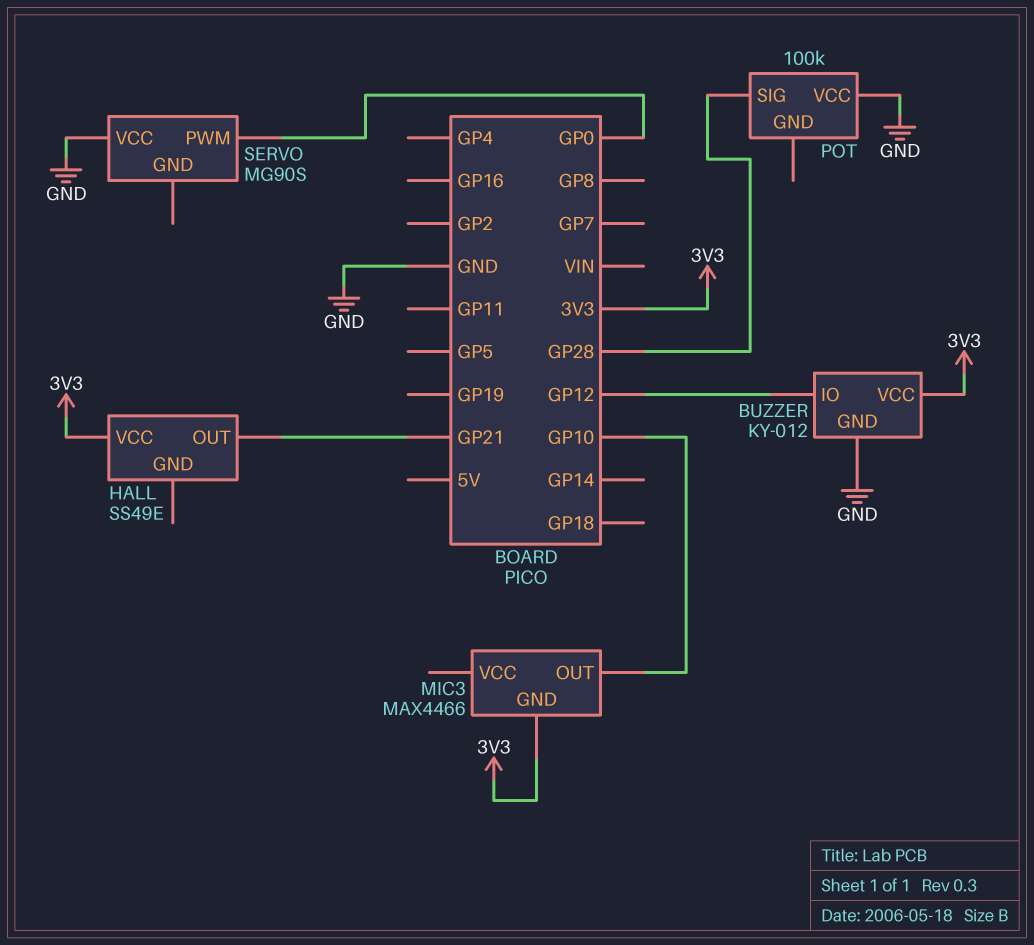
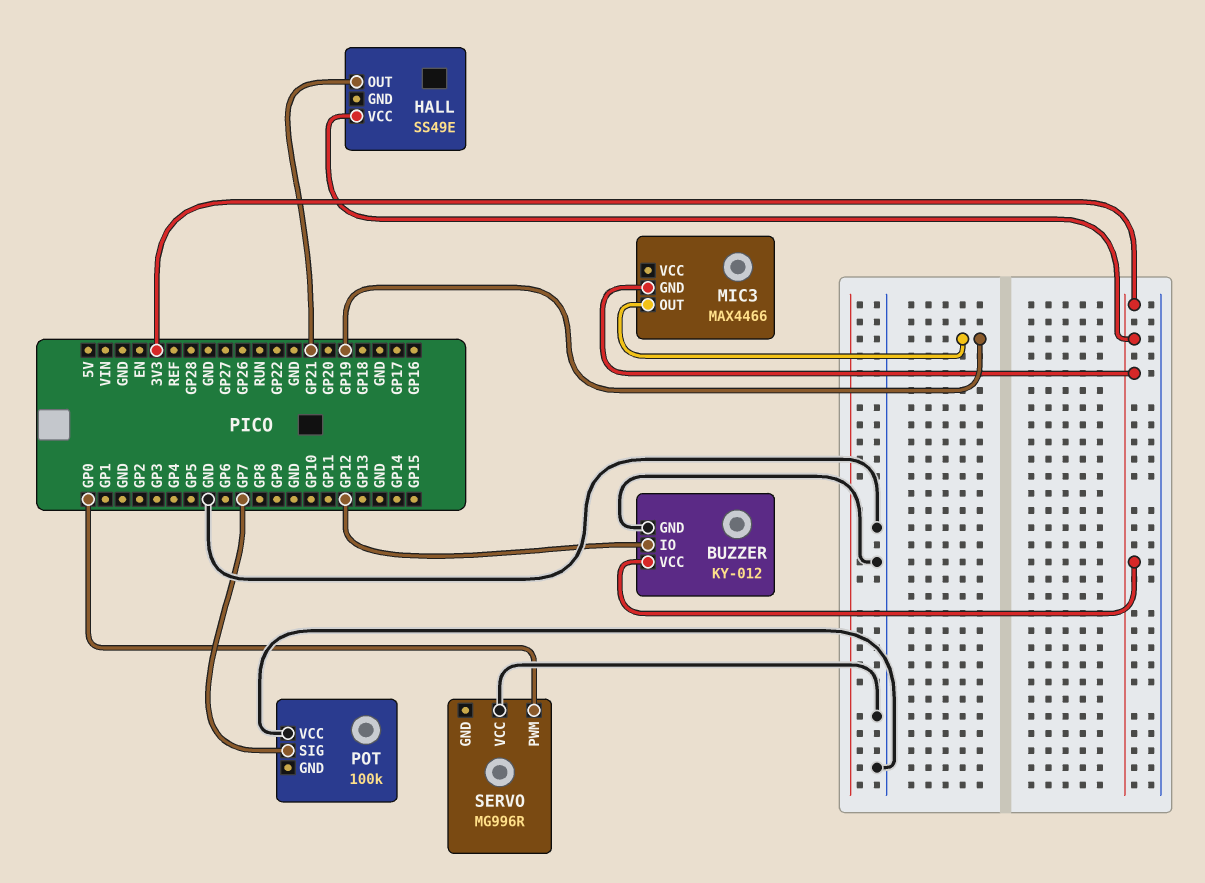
MIC3 pin OUT: GP10 -> GP19
POT pin SIG: GP28 -> GP7
SERVO: MG90S -> MG996R

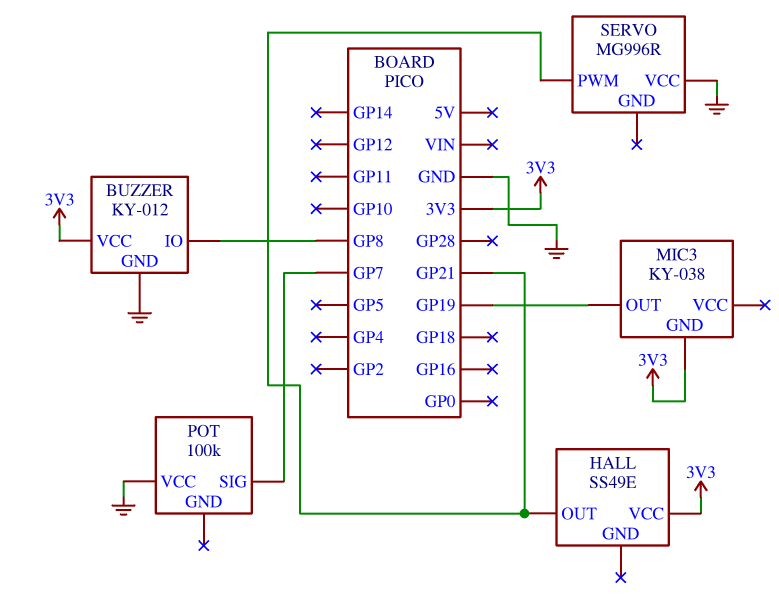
BUZZER pin IO: GP12 -> GP8
MIC3: MAX4466 -> KY-038
SERVO pin PWM: GP0 -> GP21

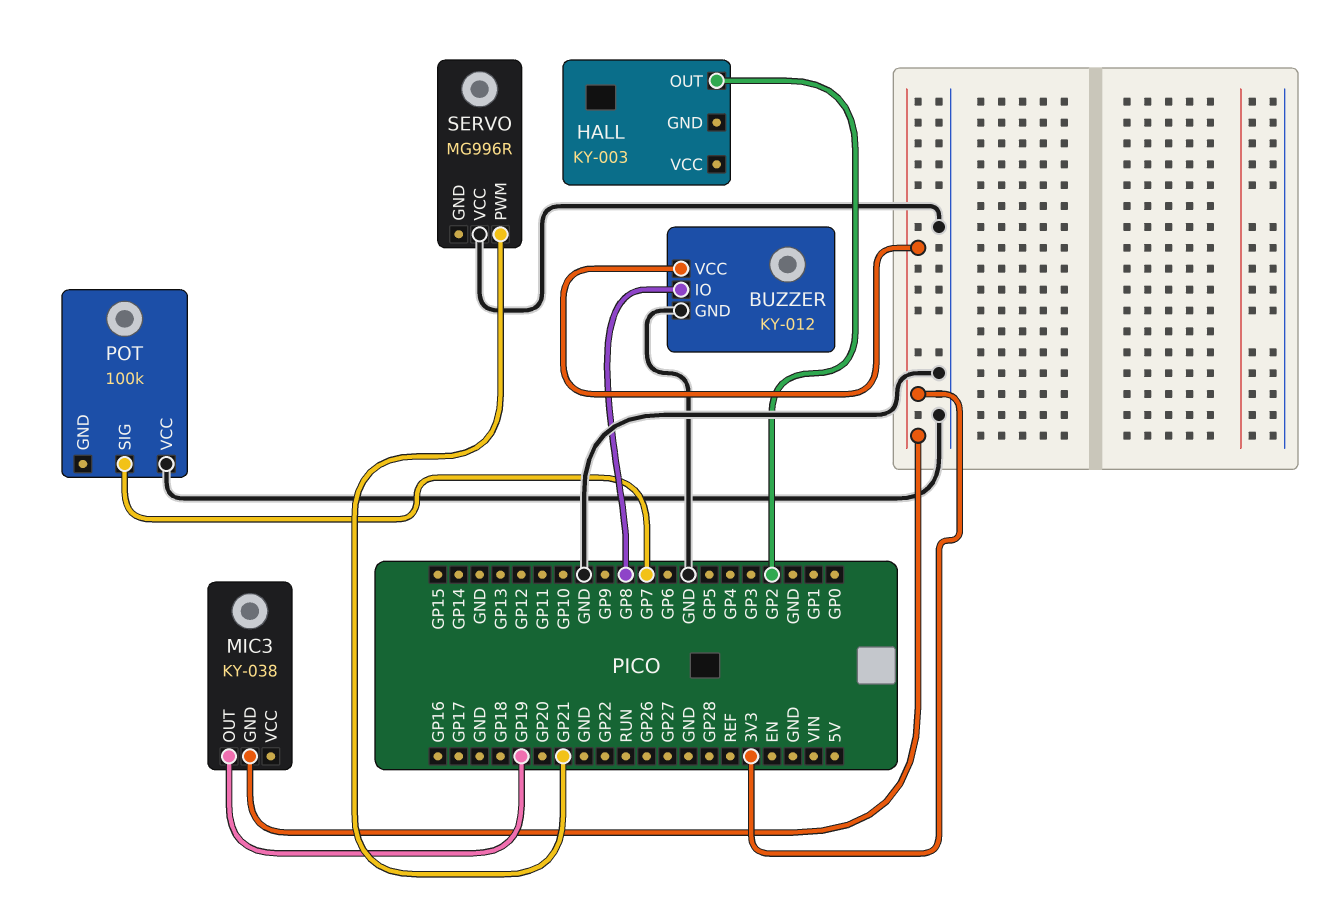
HALL: SS49E -> KY-003
HALL pin OUT: GP21 -> GP2
HALL pin VCC: 3V3 -> none

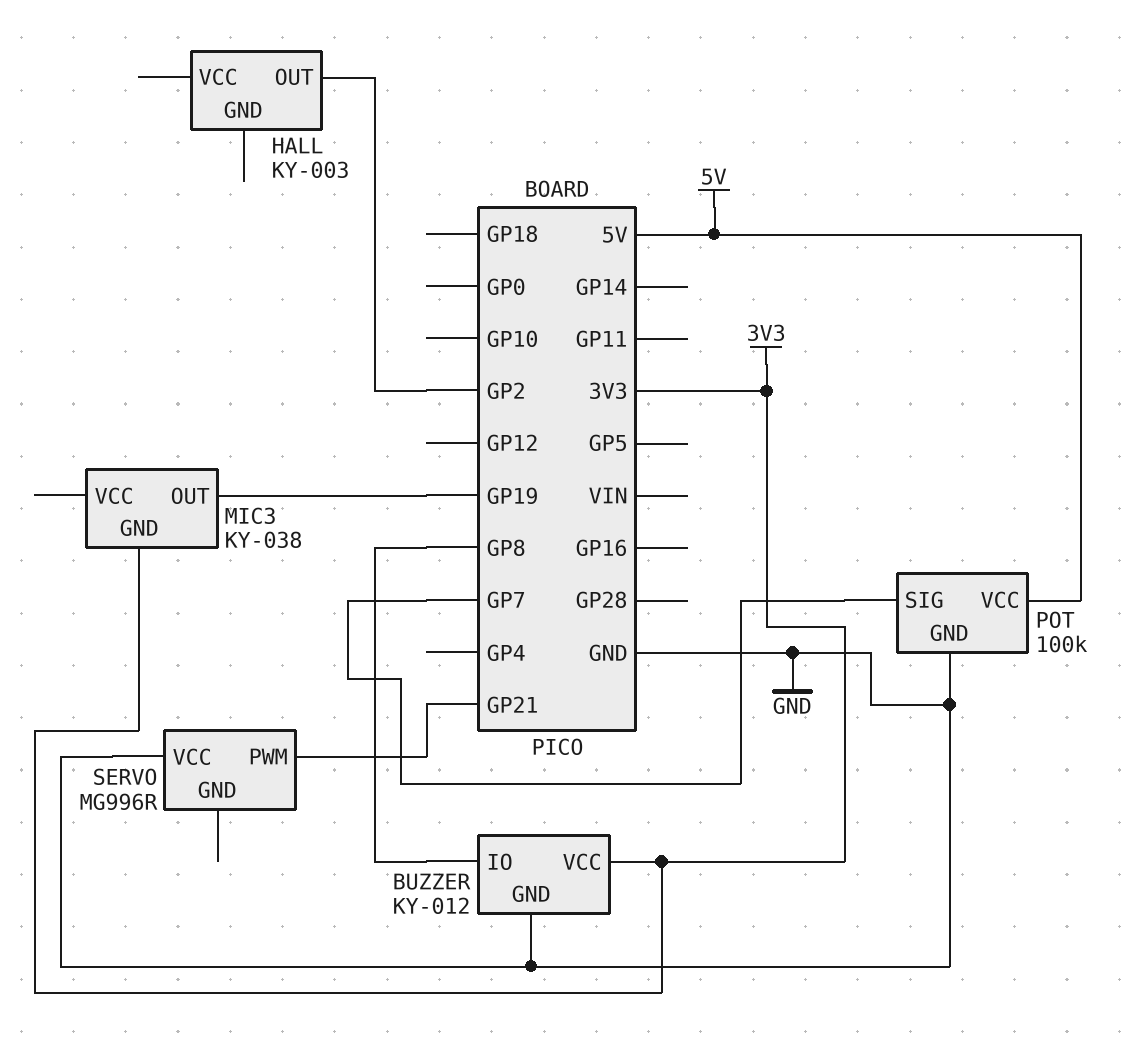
POT pin GND: none -> GND
POT pin VCC: GND -> 5V

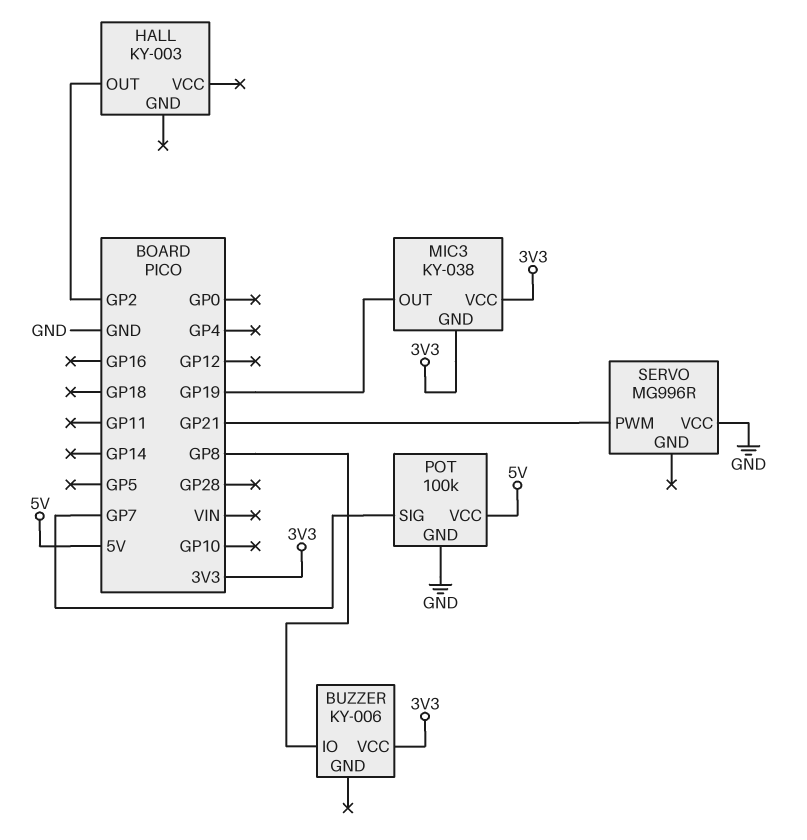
BUZZER: KY-012 -> KY-006
BUZZER pin GND: GND -> none
MIC3 pin VCC: none -> 3V3

